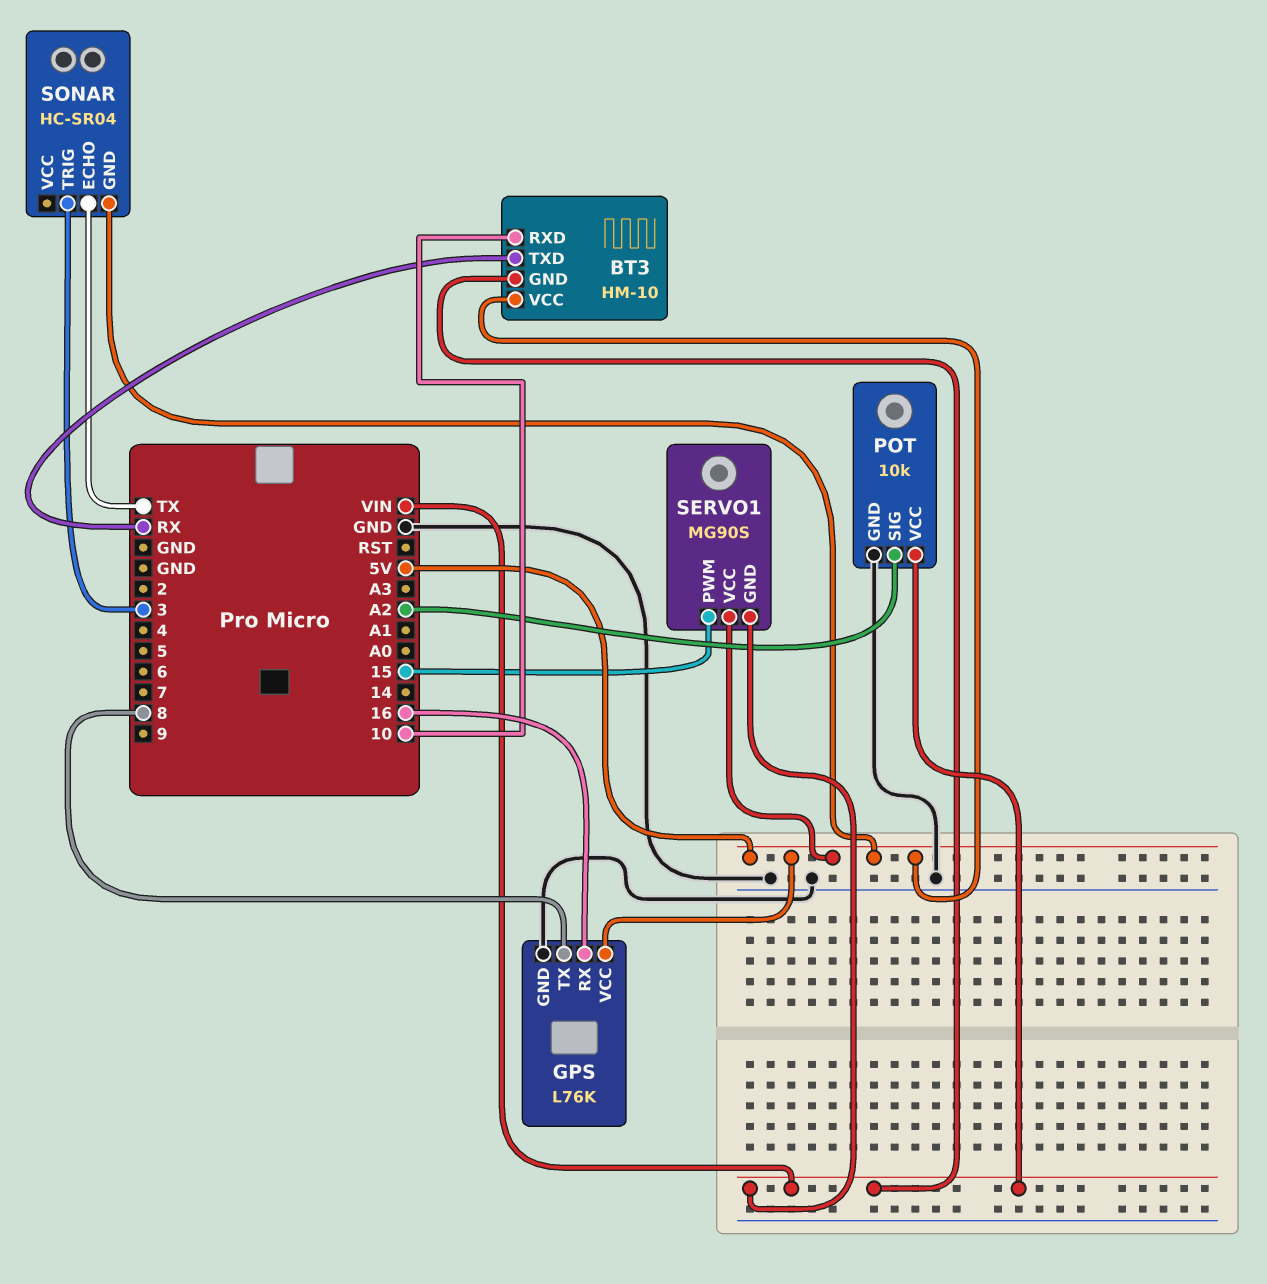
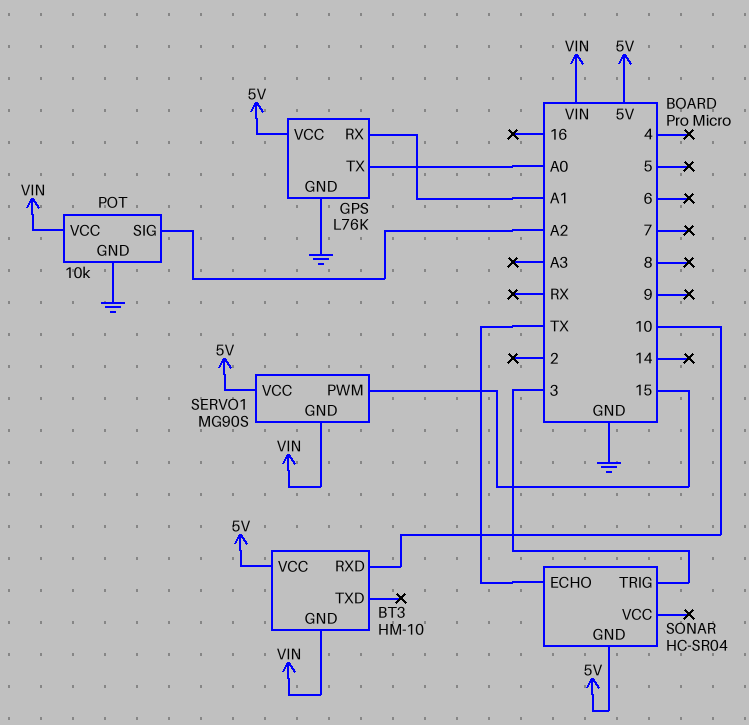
BT3 pin TXD: RX -> none
GPS pin RX: 16 -> A1
GPS pin TX: 8 -> A0

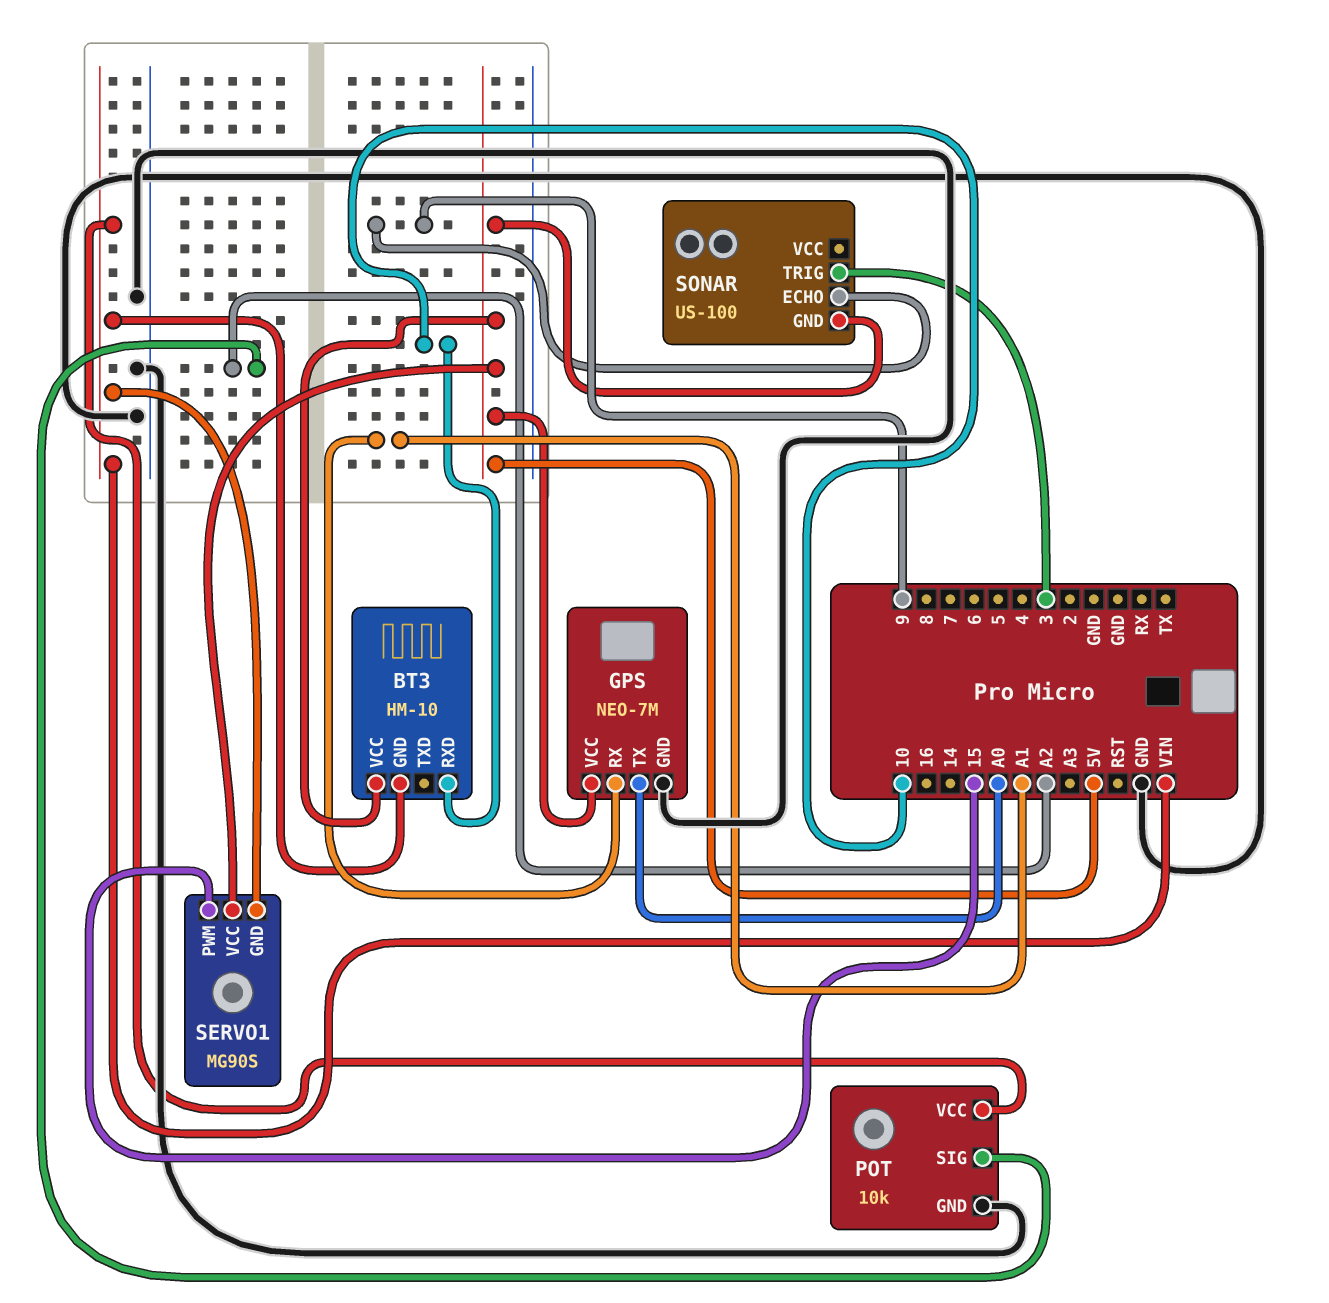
GPS: L76K -> NEO-7M
SONAR: HC-SR04 -> US-100
SONAR pin ECHO: TX -> 9

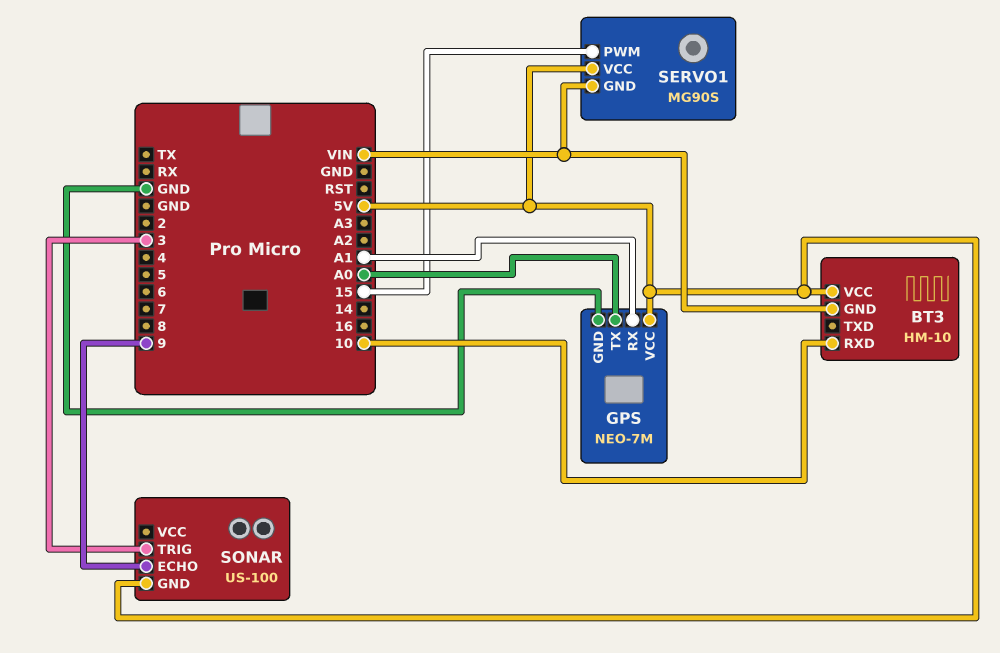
POT: 10k -> none
POT pin GND: GND -> none
POT pin SIG: A2 -> none
POT pin VCC: VIN -> none

